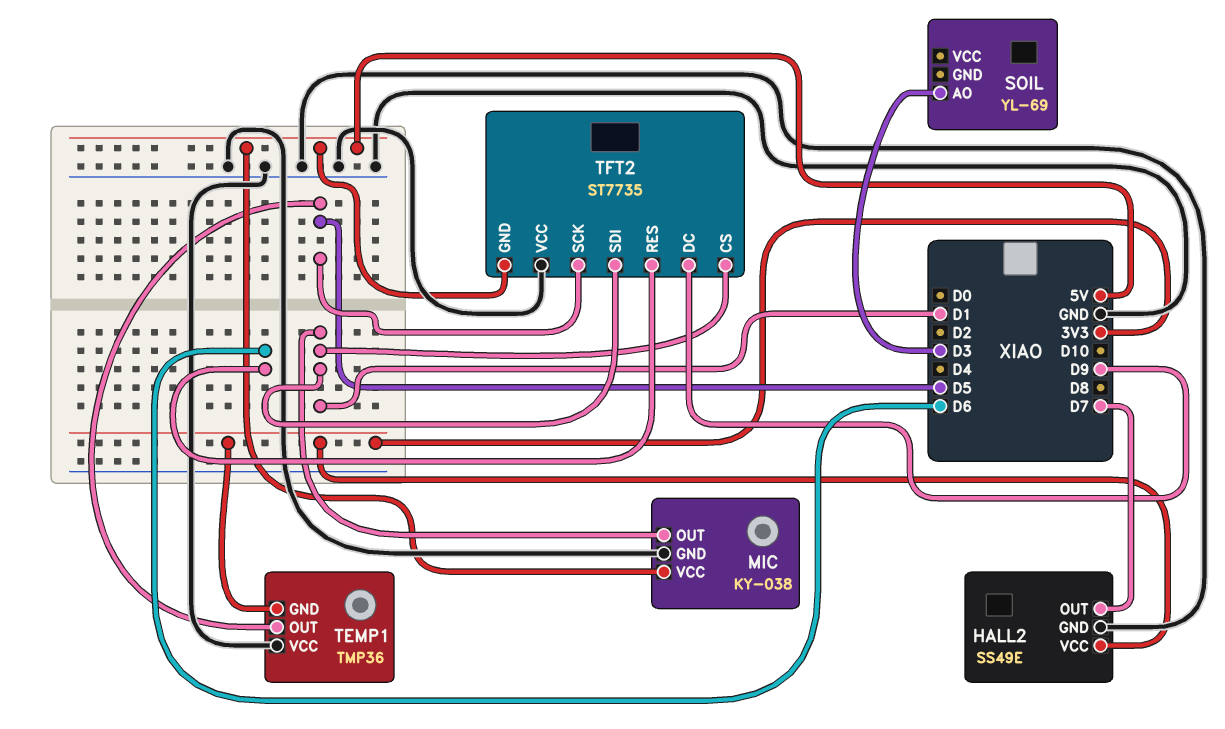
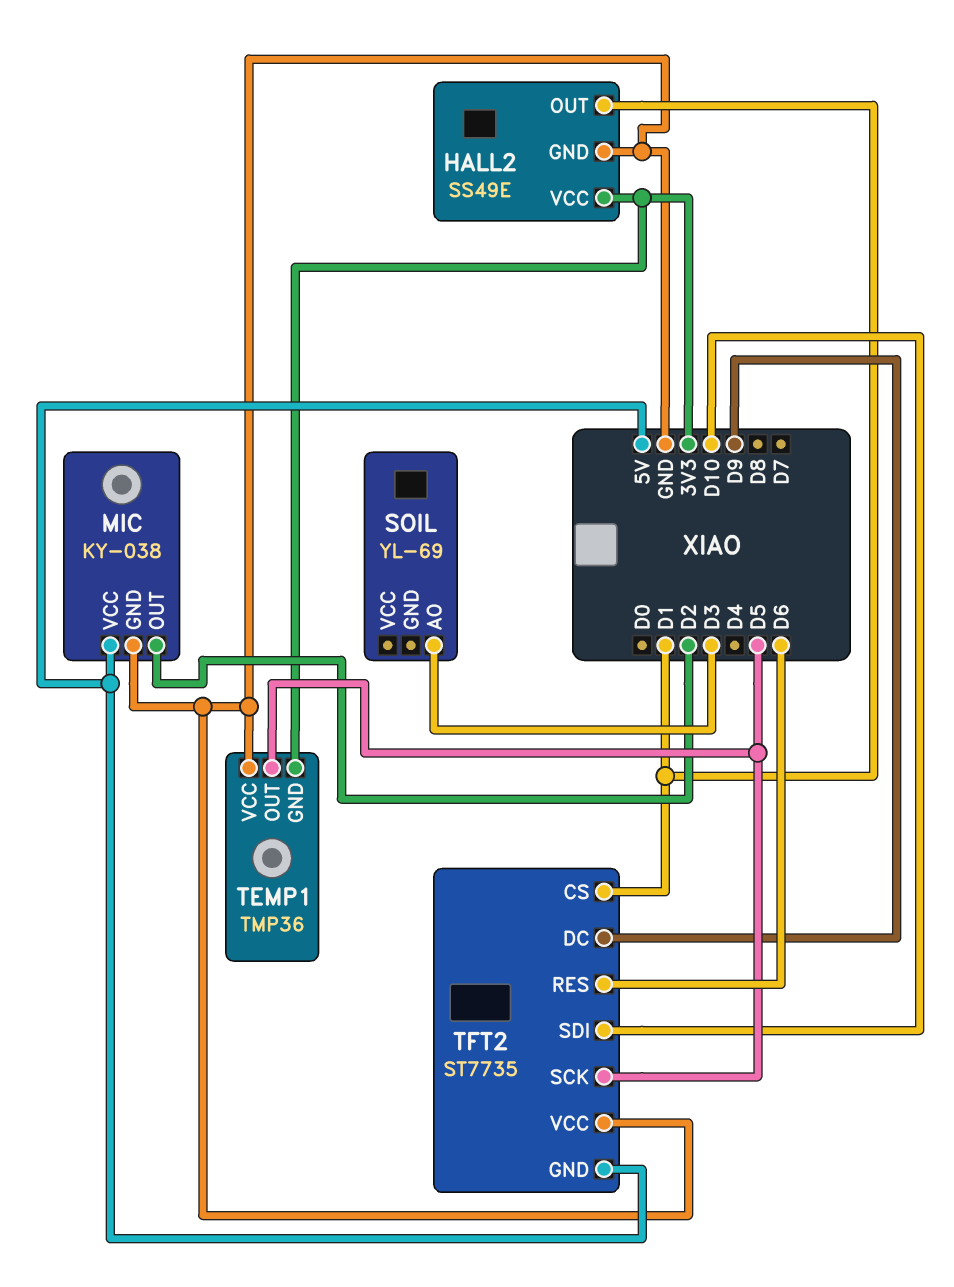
HALL2 pin OUT: D7 -> D1
MIC pin OUT: D1 -> D2
TFT2 pin SDI: D1 -> D10

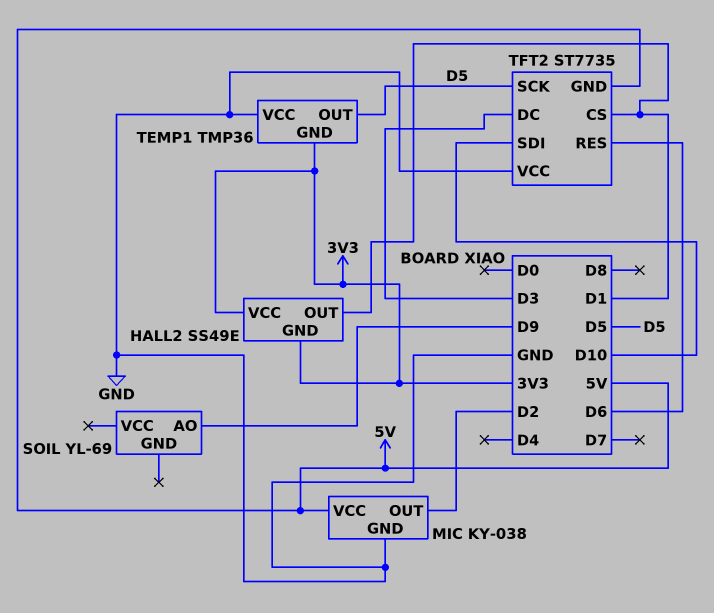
HALL2 pin GND: GND -> 3V3
SOIL pin AO: D3 -> D9
TFT2 pin DC: D9 -> D3

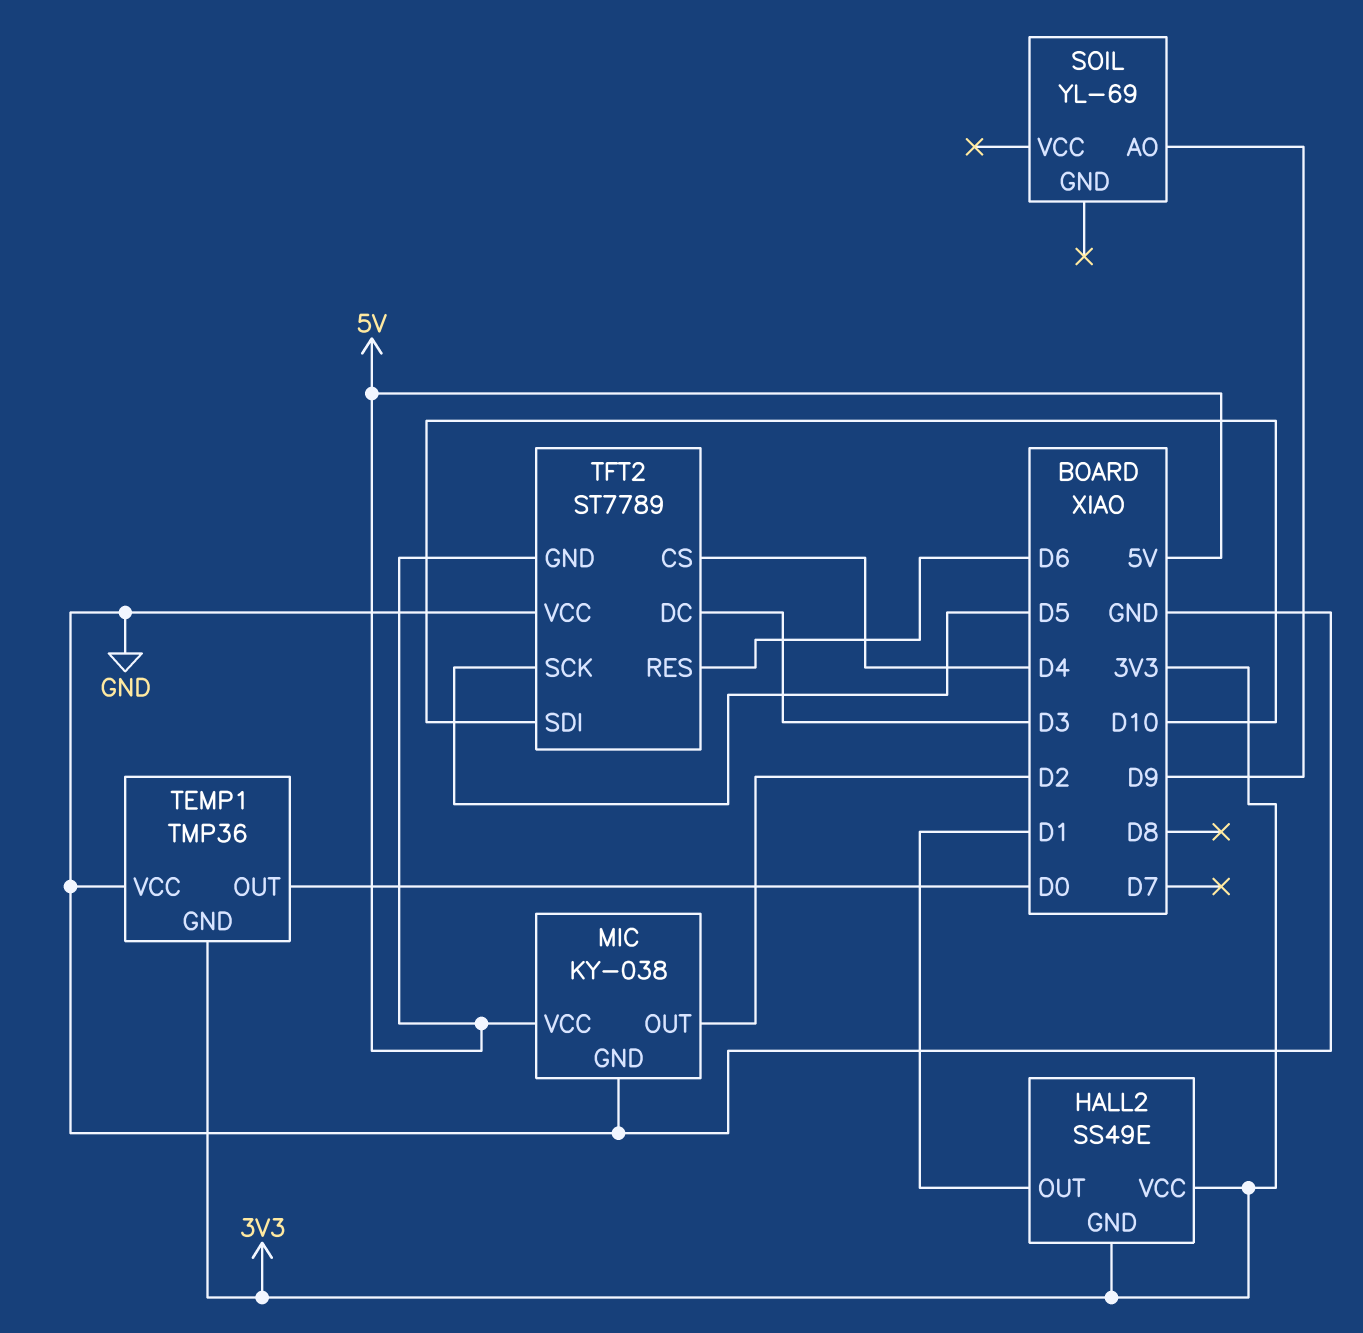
TEMP1 pin OUT: D5 -> D0
TFT2: ST7735 -> ST7789
TFT2 pin CS: D1 -> D4

